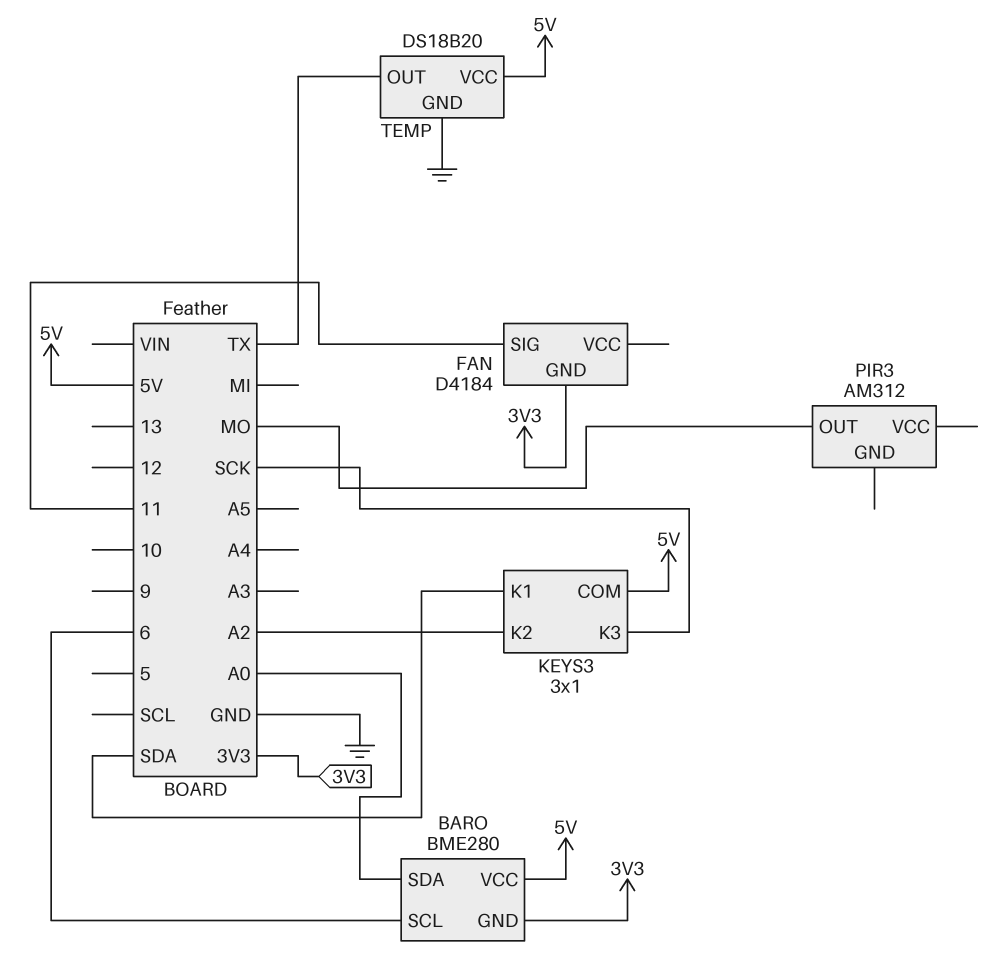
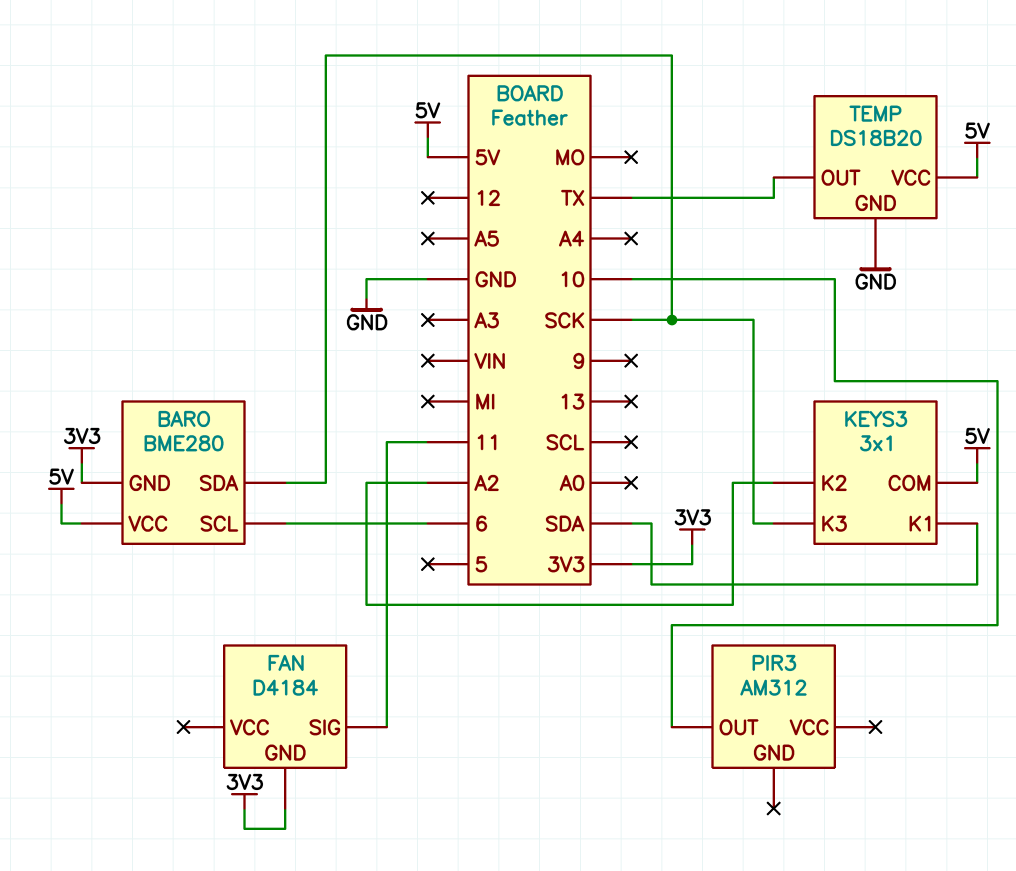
BARO pin SDA: A0 -> SCK
PIR3 pin OUT: MO -> 10

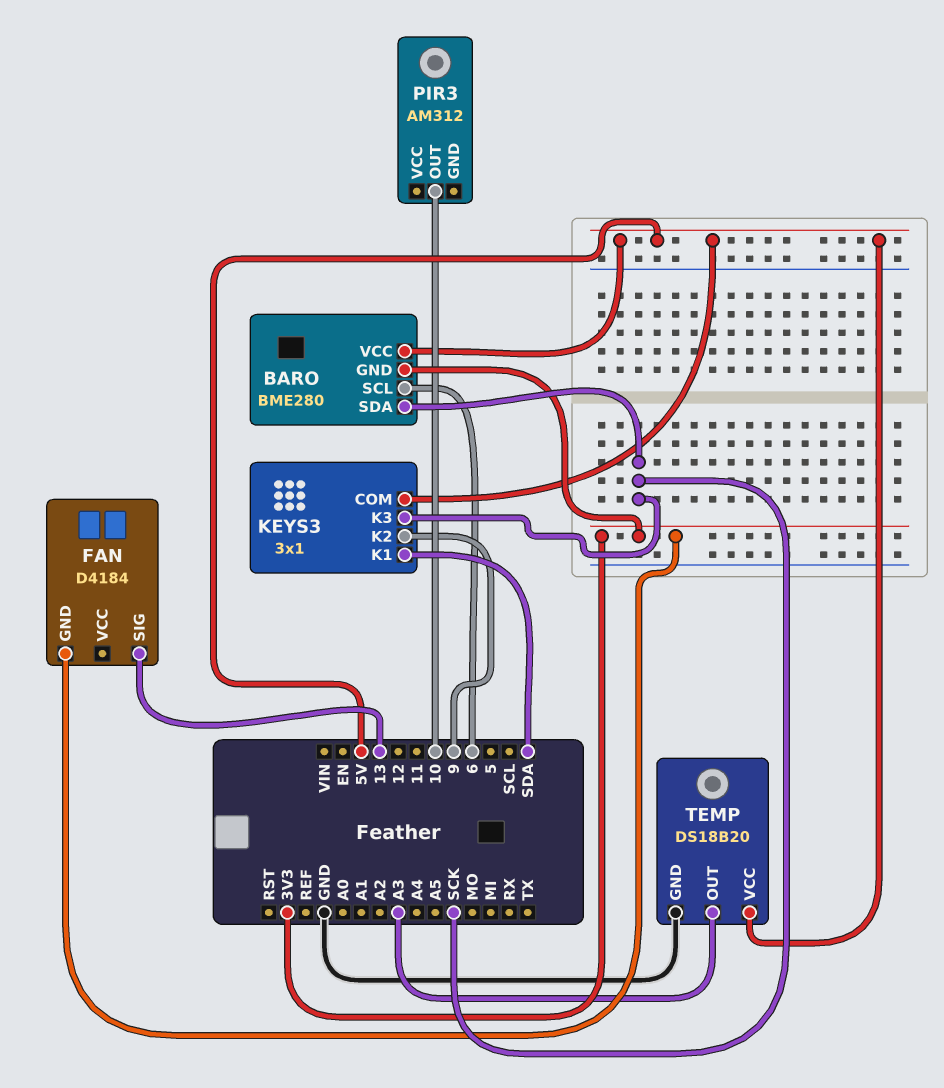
FAN pin SIG: 11 -> 13
KEYS3 pin K2: A2 -> 9
TEMP pin OUT: TX -> A3

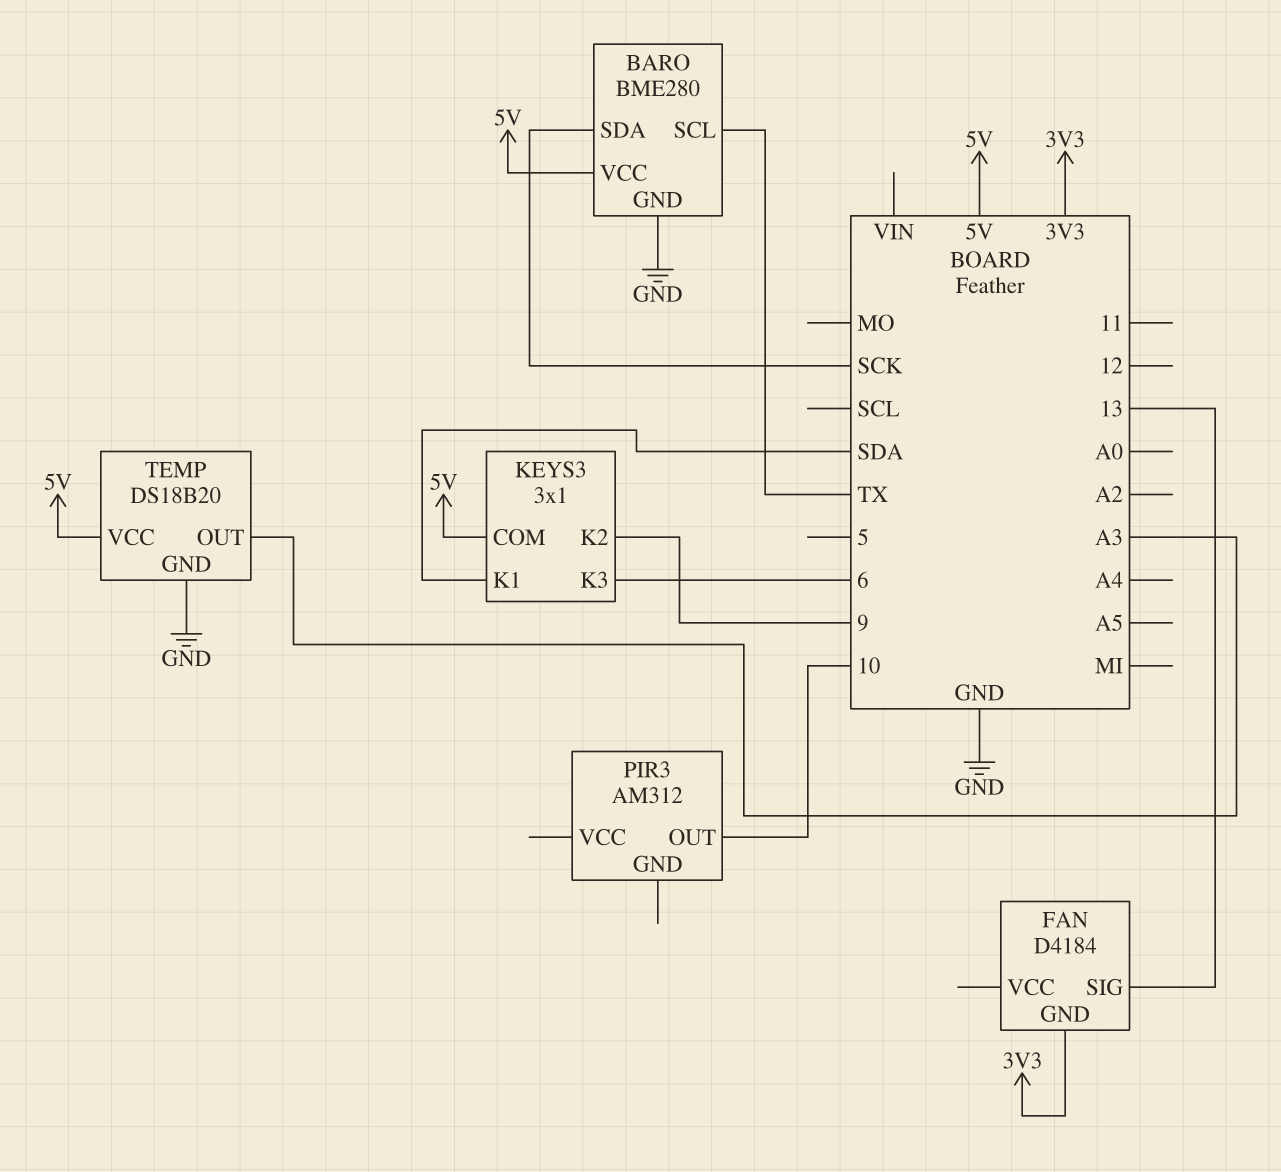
BARO pin GND: 3V3 -> GND
BARO pin SCL: 6 -> TX
KEYS3 pin K3: SCK -> 6

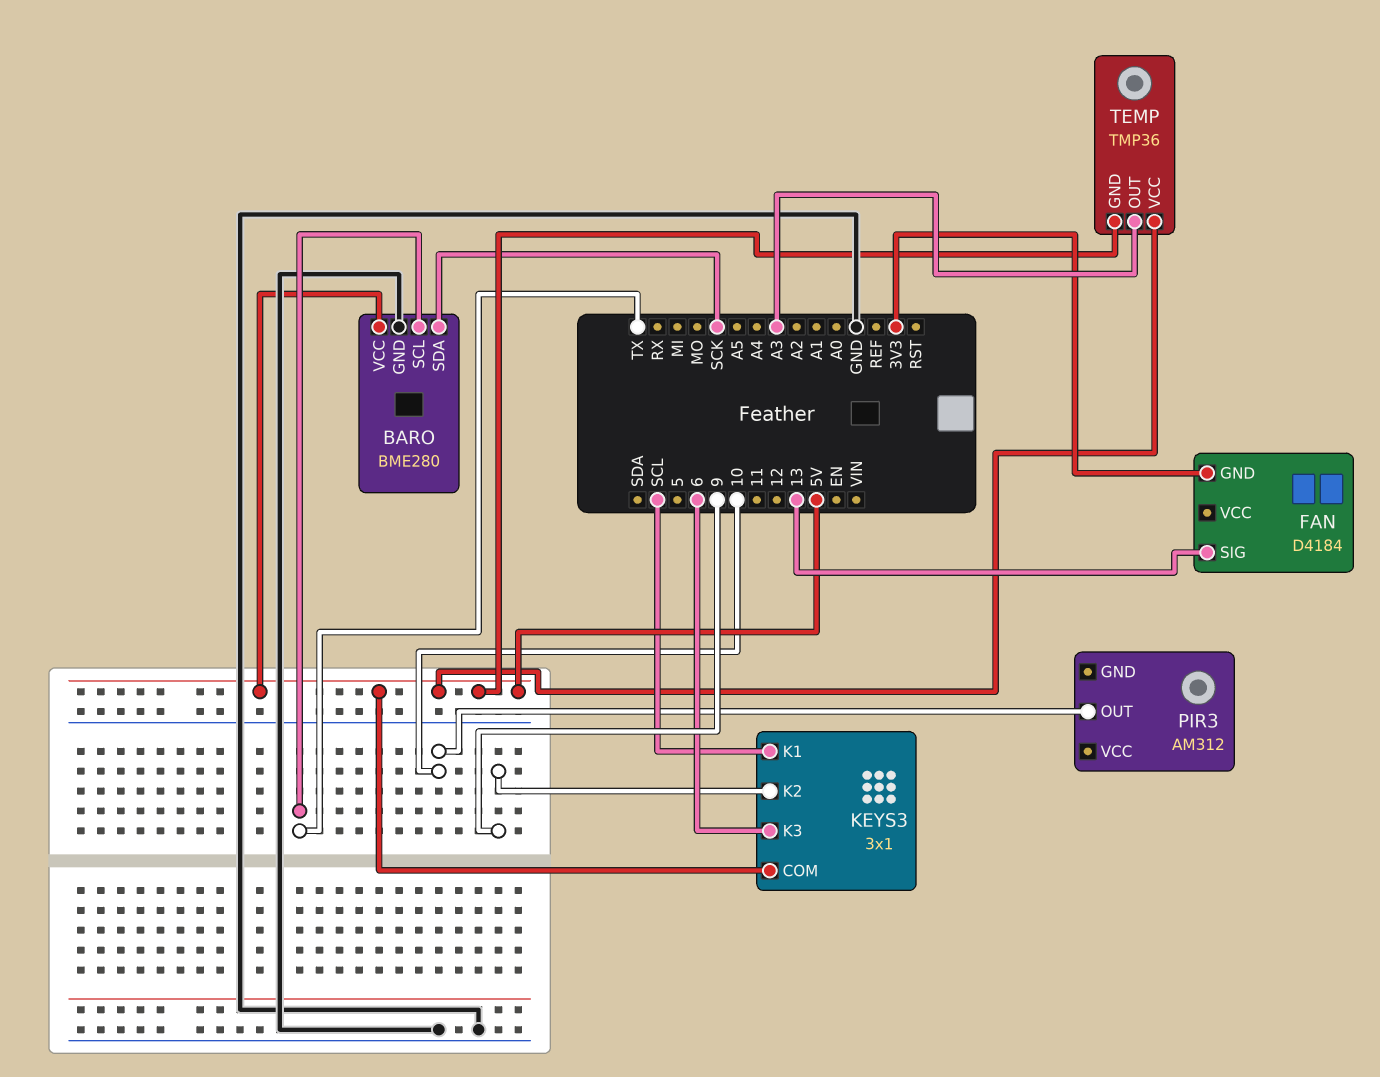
KEYS3 pin K1: SDA -> SCL
TEMP: DS18B20 -> TMP36
TEMP pin GND: GND -> 5V

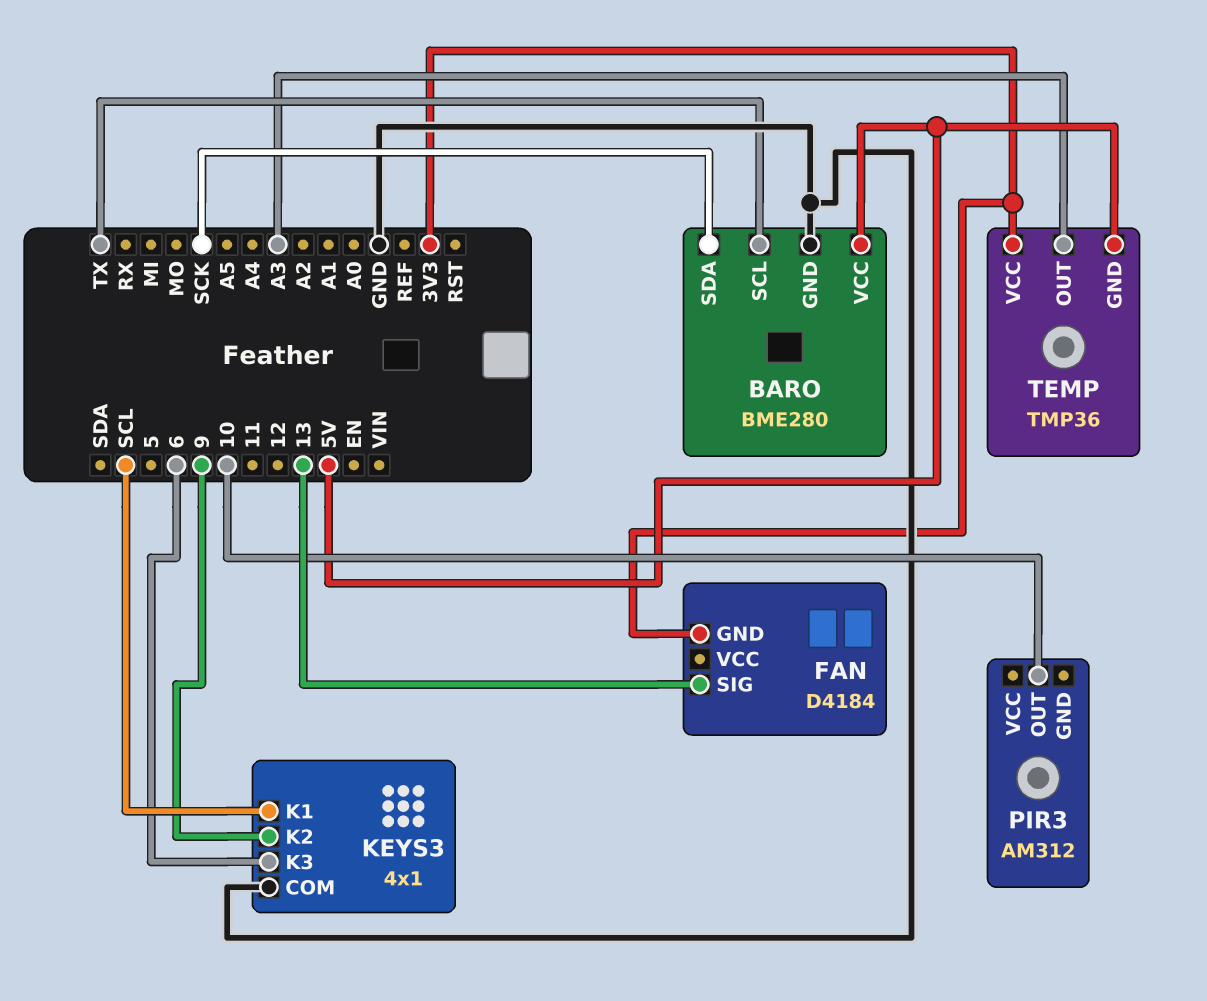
KEYS3: 3x1 -> 4x1
KEYS3 pin COM: 5V -> GND
TEMP pin VCC: 5V -> 3V3

